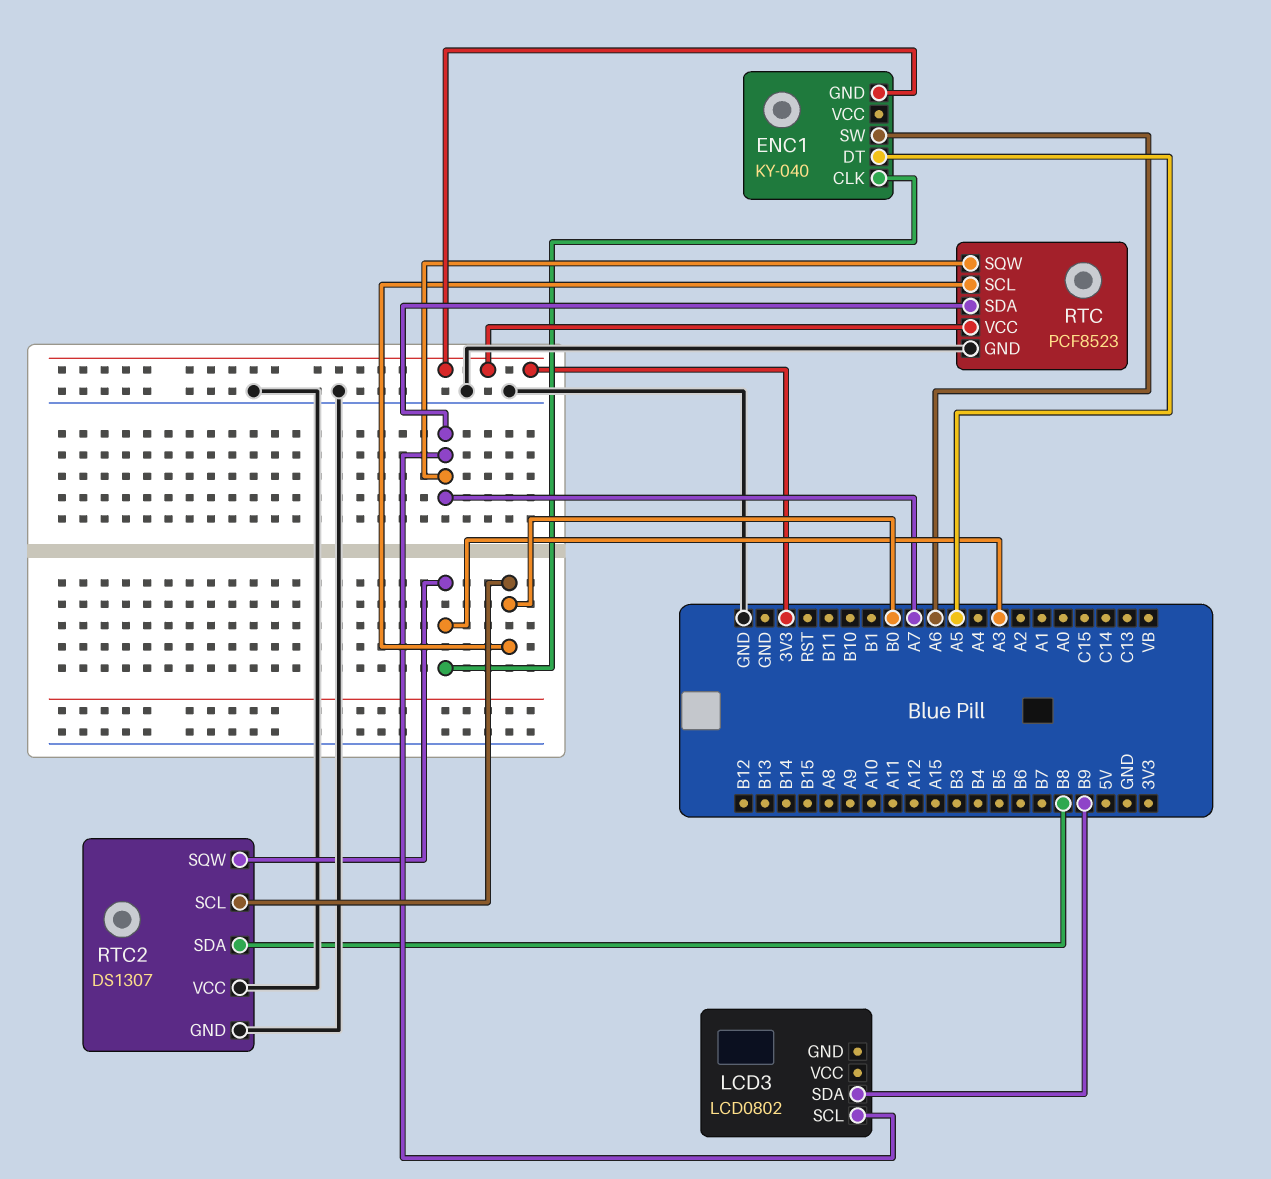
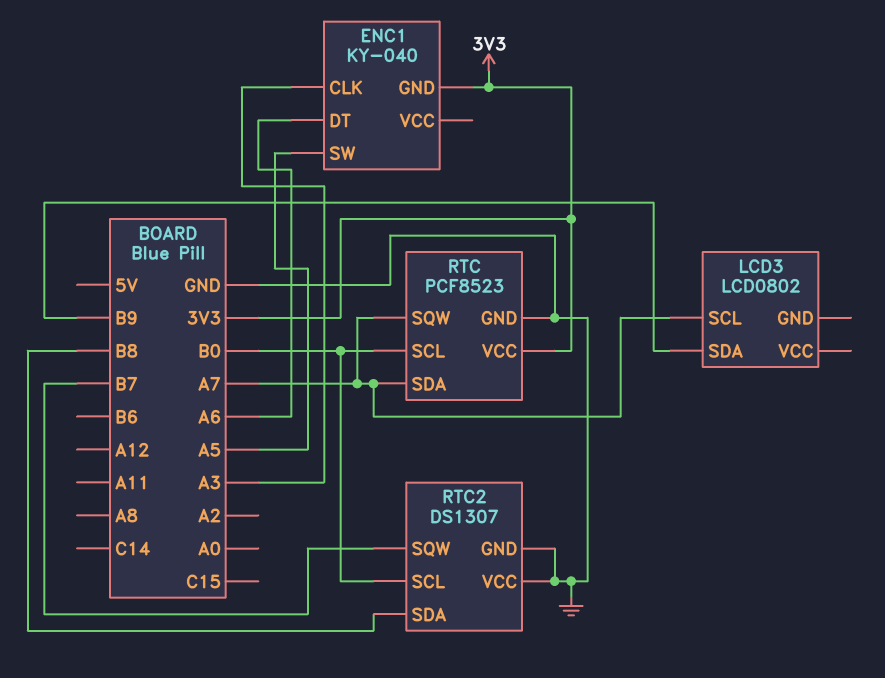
ENC1 pin DT: A5 -> A6
ENC1 pin SW: A6 -> A5
RTC2 pin SQW: A3 -> B7

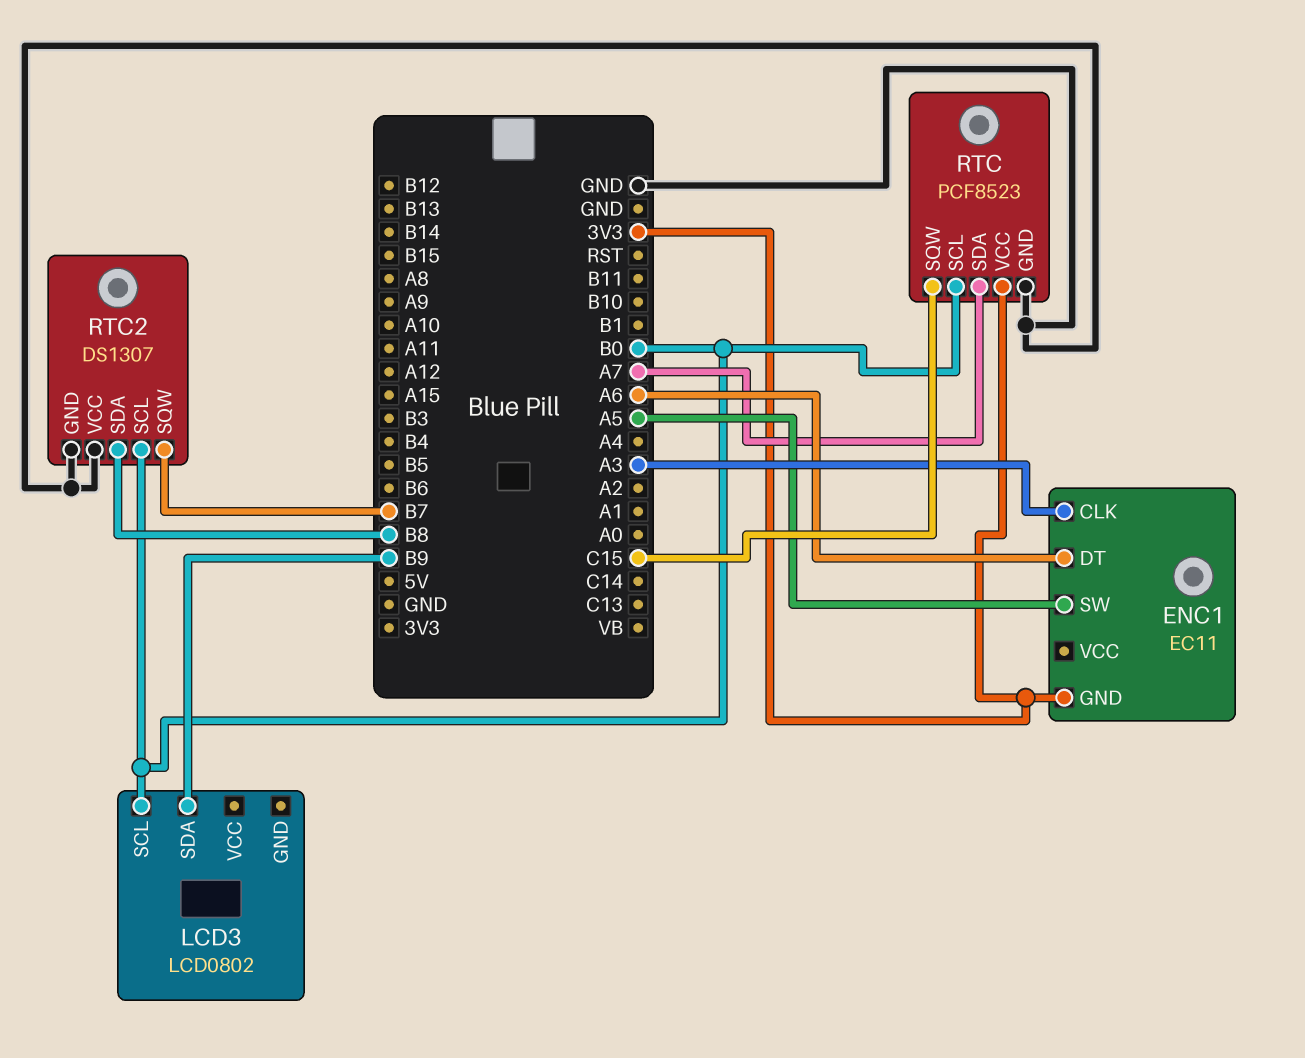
ENC1: KY-040 -> EC11
LCD3 pin SCL: A7 -> B0
RTC pin SQW: A7 -> C15

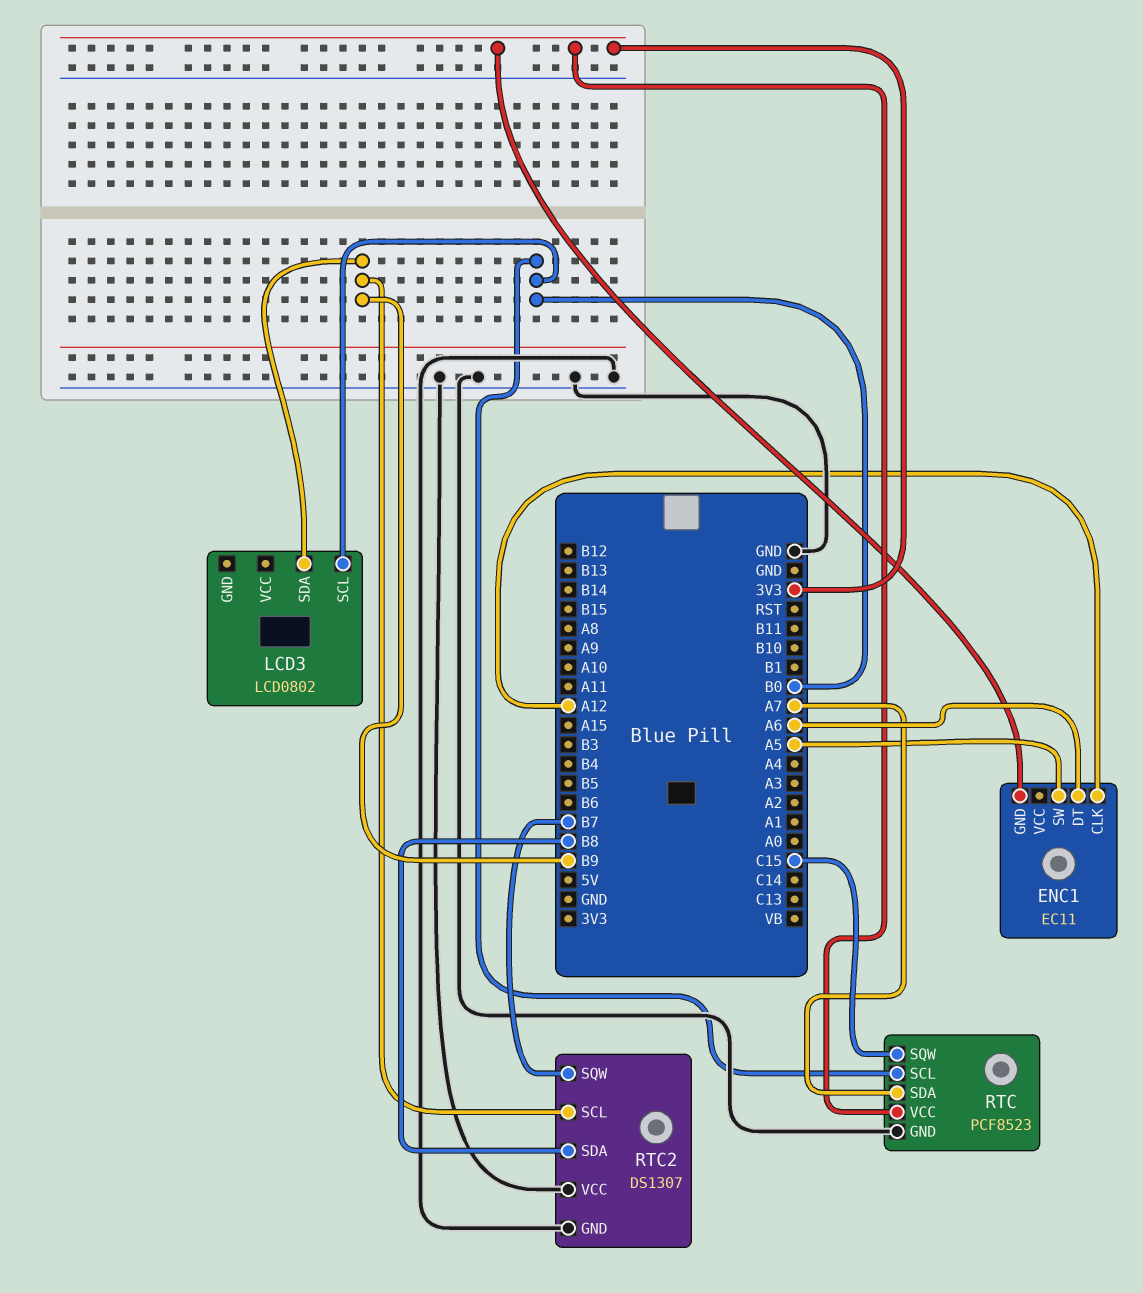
ENC1 pin CLK: A3 -> A12
RTC2 pin SCL: B0 -> B9

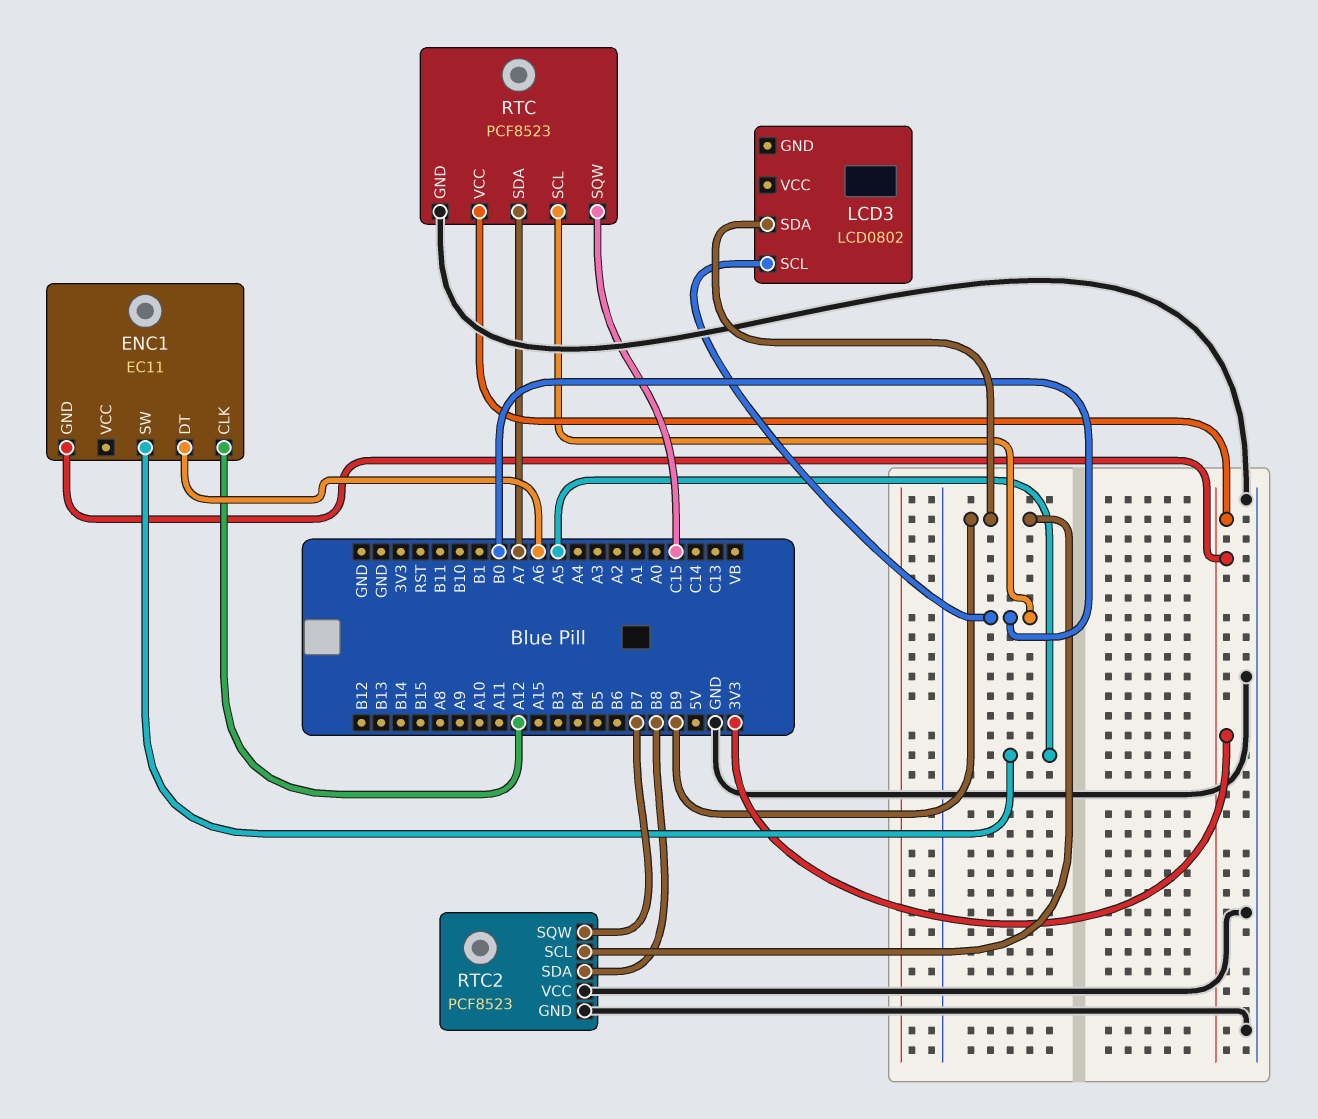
RTC2: DS1307 -> PCF8523

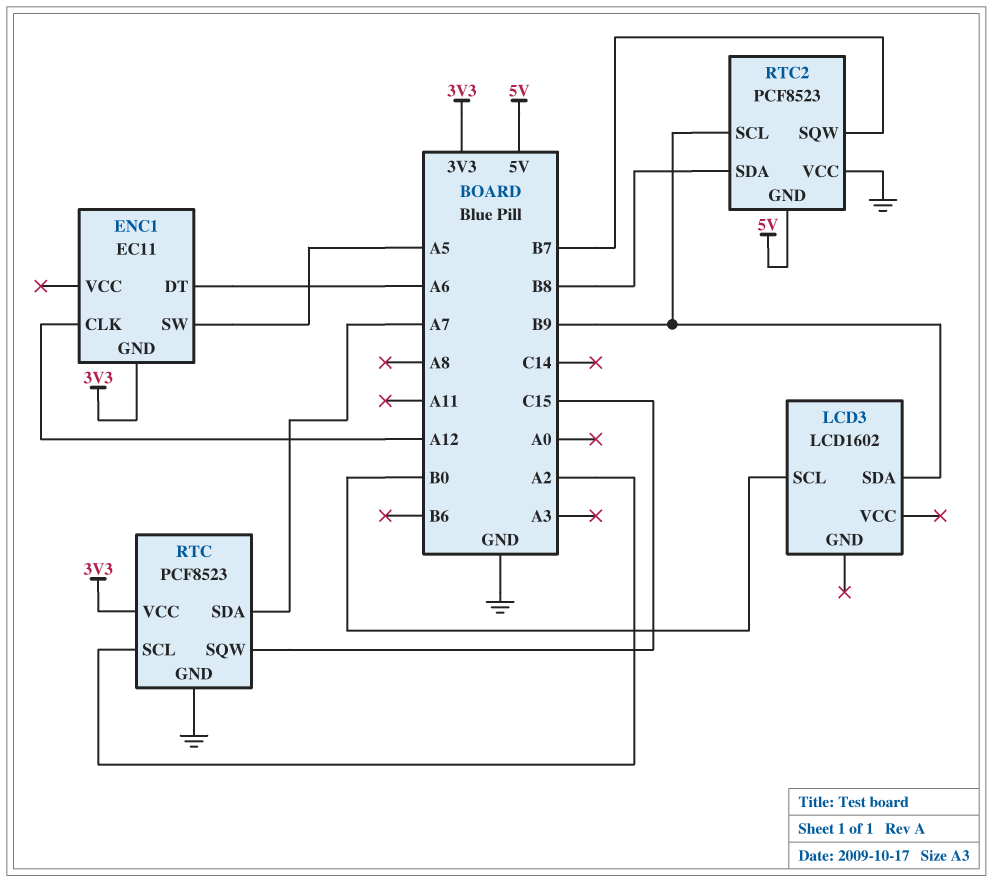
LCD3: LCD0802 -> LCD1602
RTC pin SCL: B0 -> A2
RTC2 pin GND: GND -> 5V

